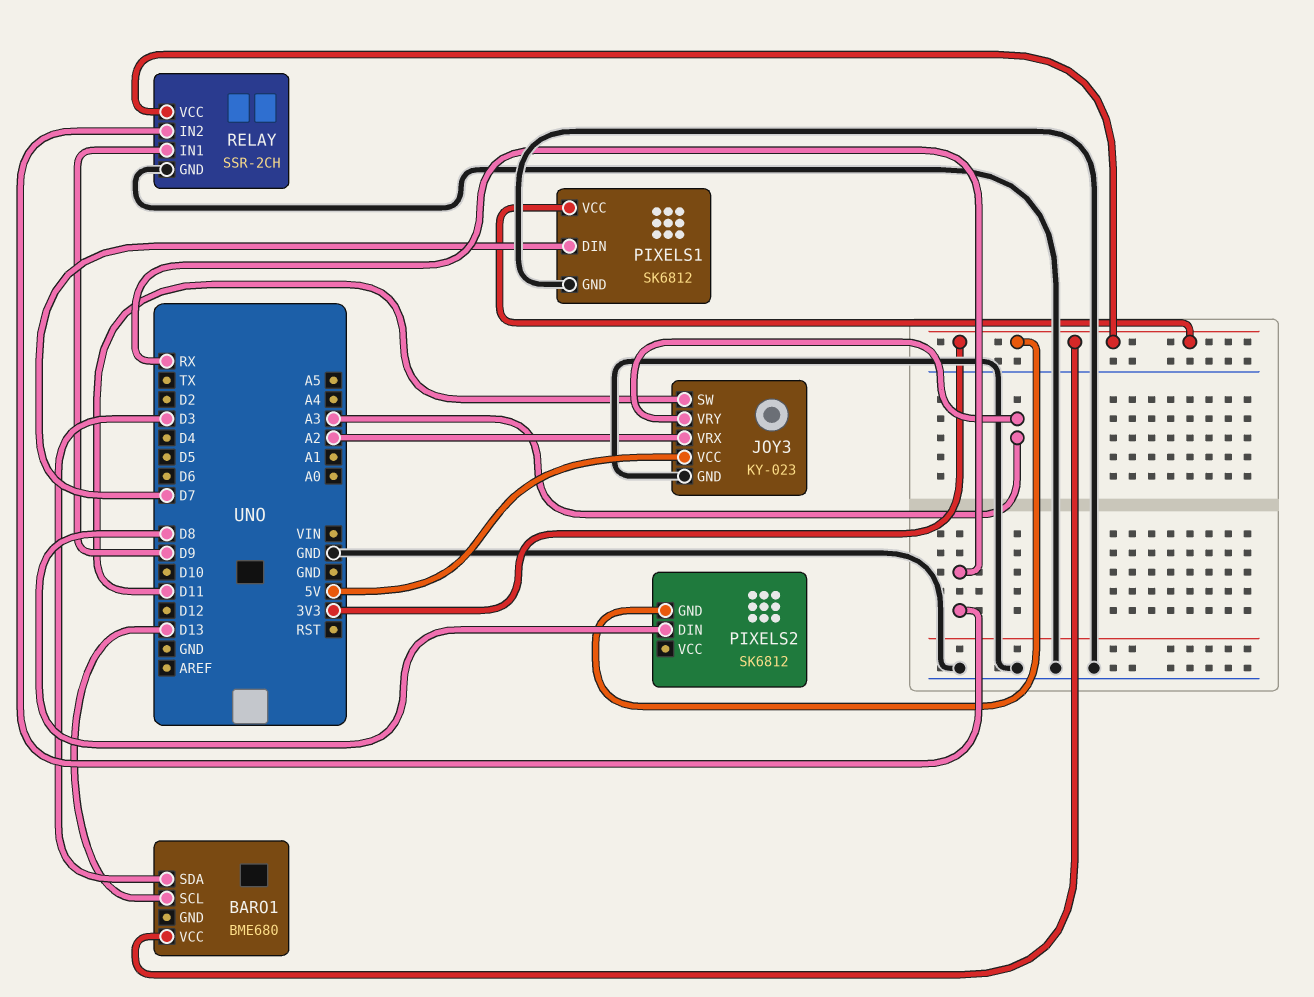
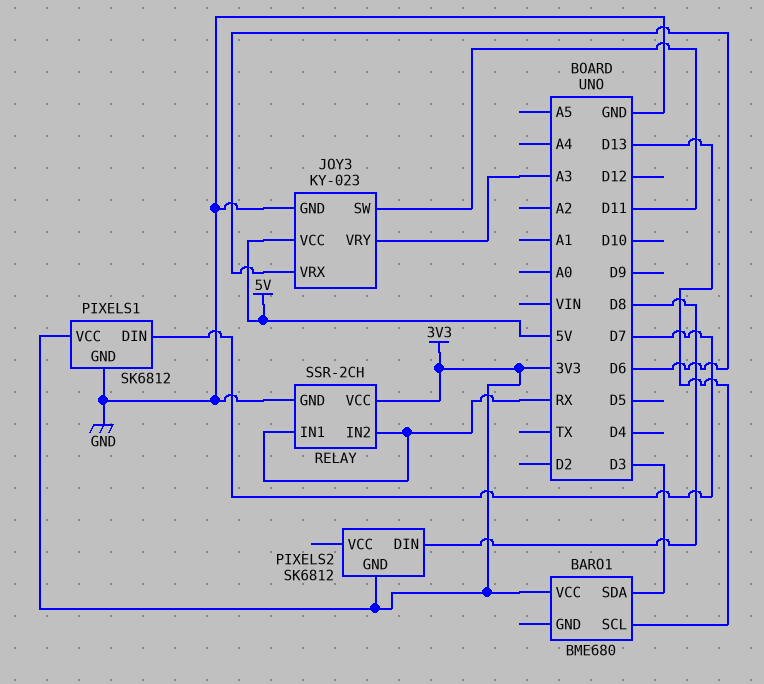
JOY3 pin VRX: A2 -> D6
RELAY pin IN1: D9 -> RX

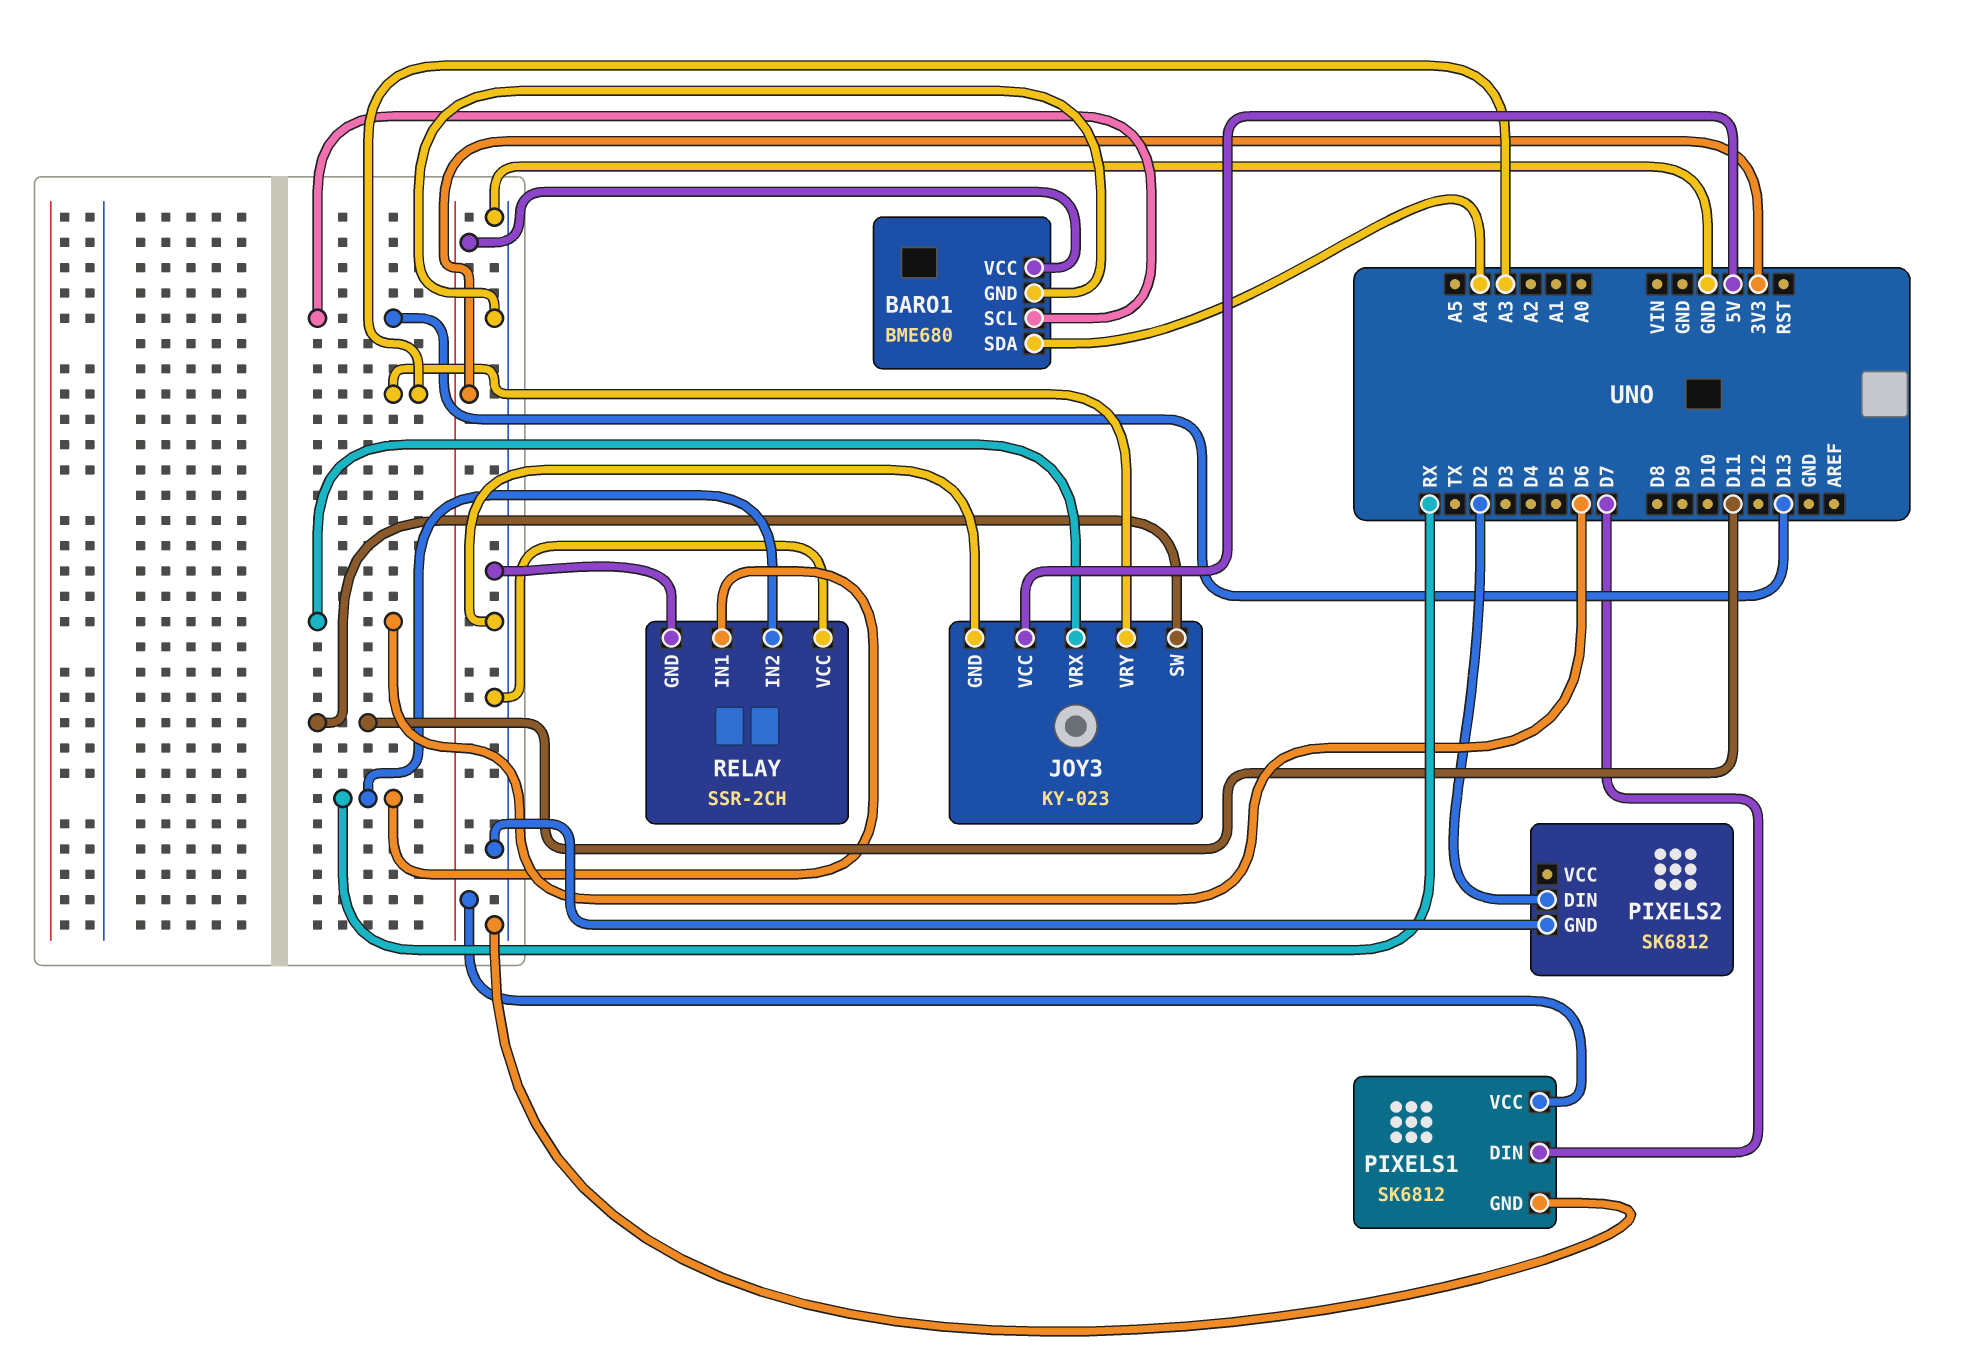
BARO1 pin GND: none -> GND
BARO1 pin SDA: D3 -> A4
PIXELS2 pin DIN: D8 -> D2
PIXELS2 pin GND: 3V3 -> GND
RELAY pin VCC: 3V3 -> GND

